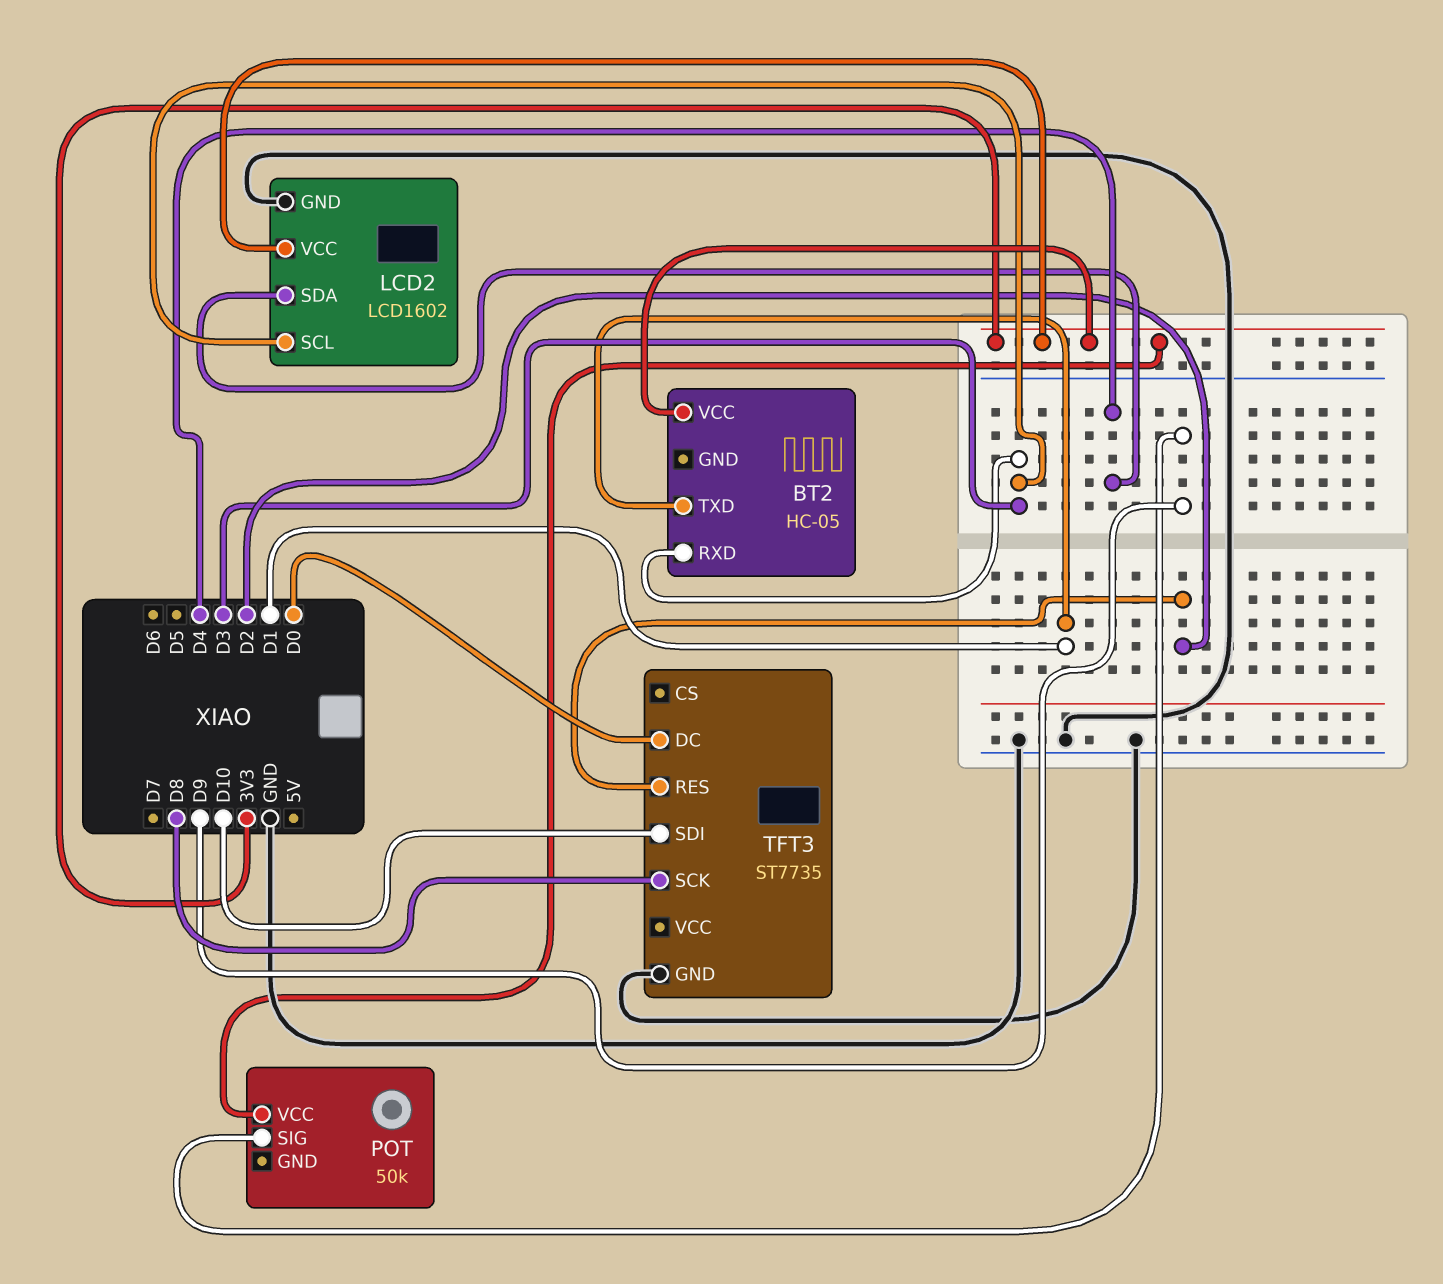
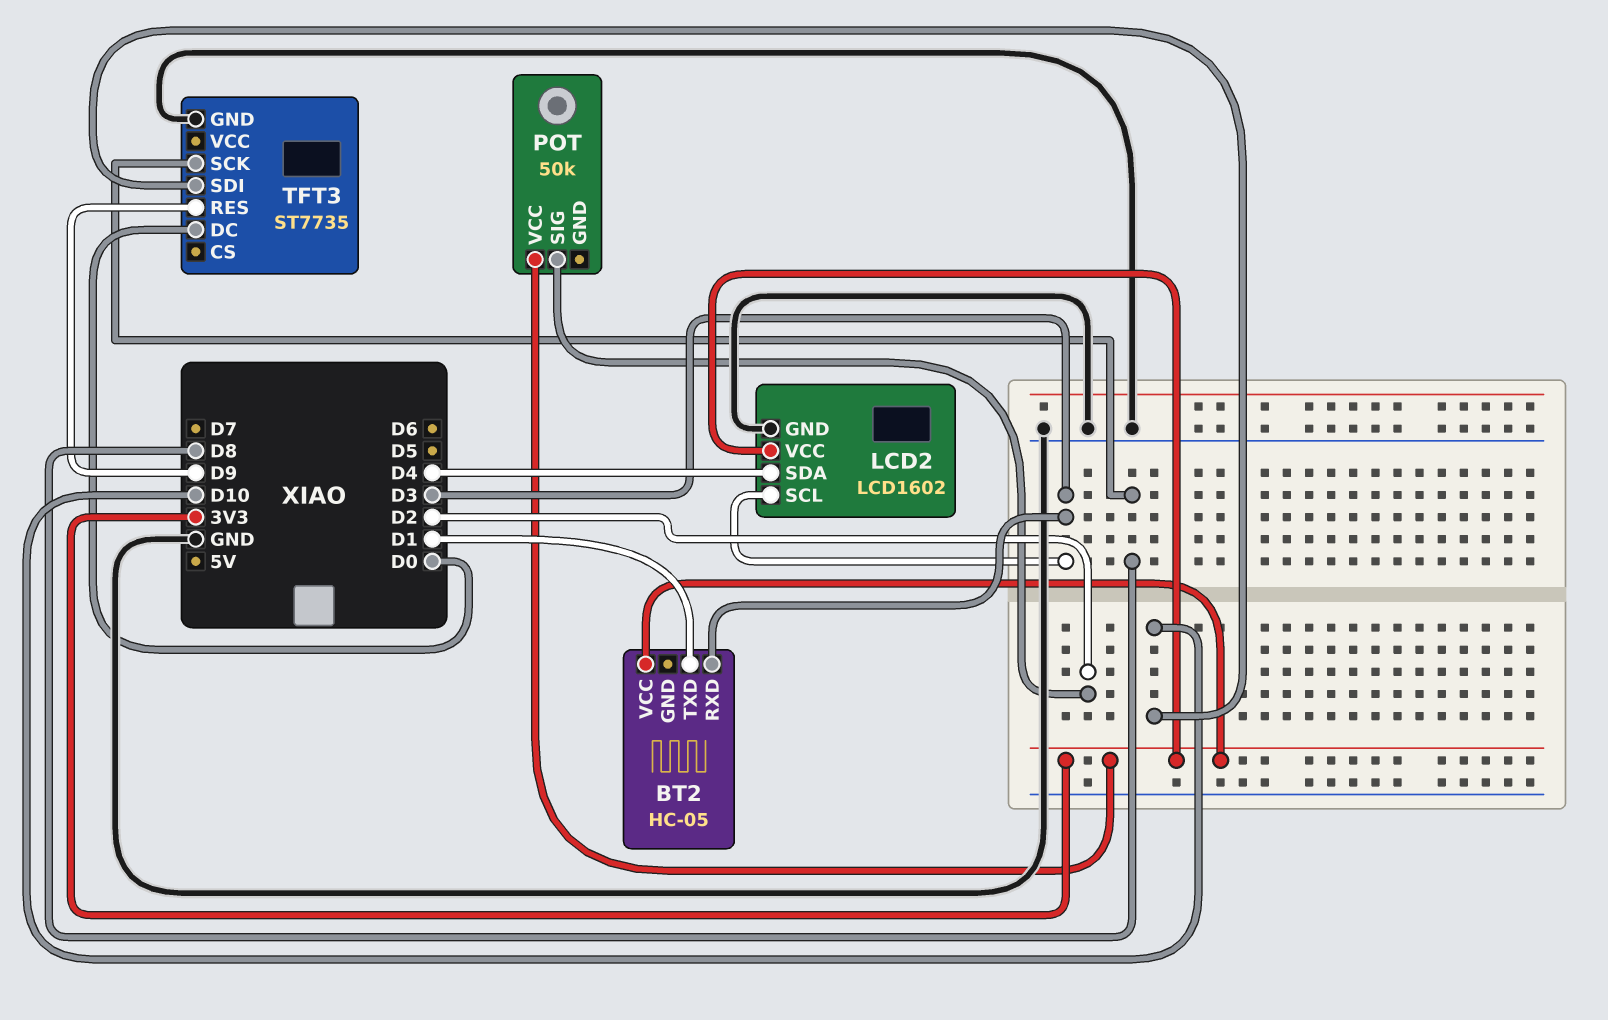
POT pin SIG: D9 -> D2
TFT3 pin RES: D2 -> D9

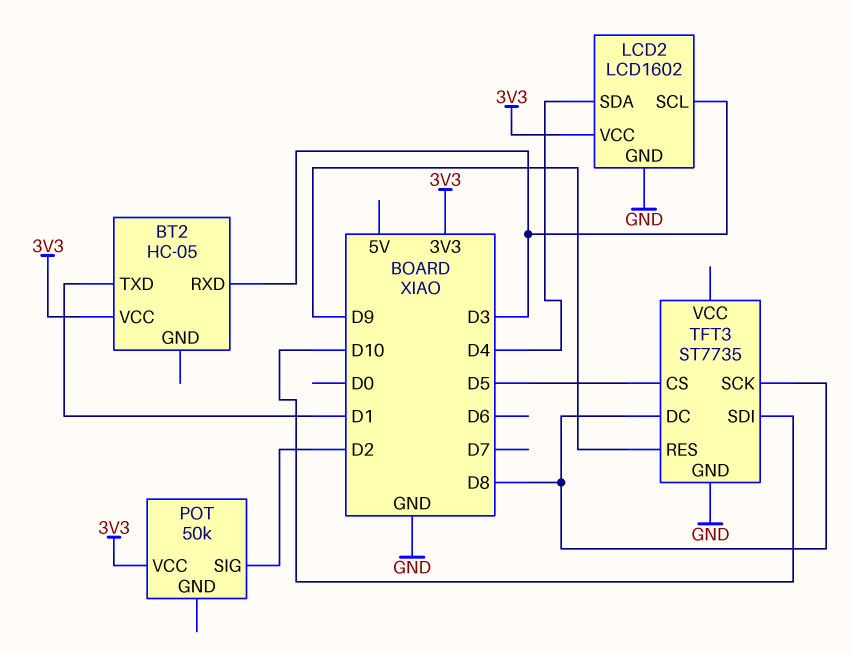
TFT3 pin CS: none -> D5
TFT3 pin DC: D0 -> D8

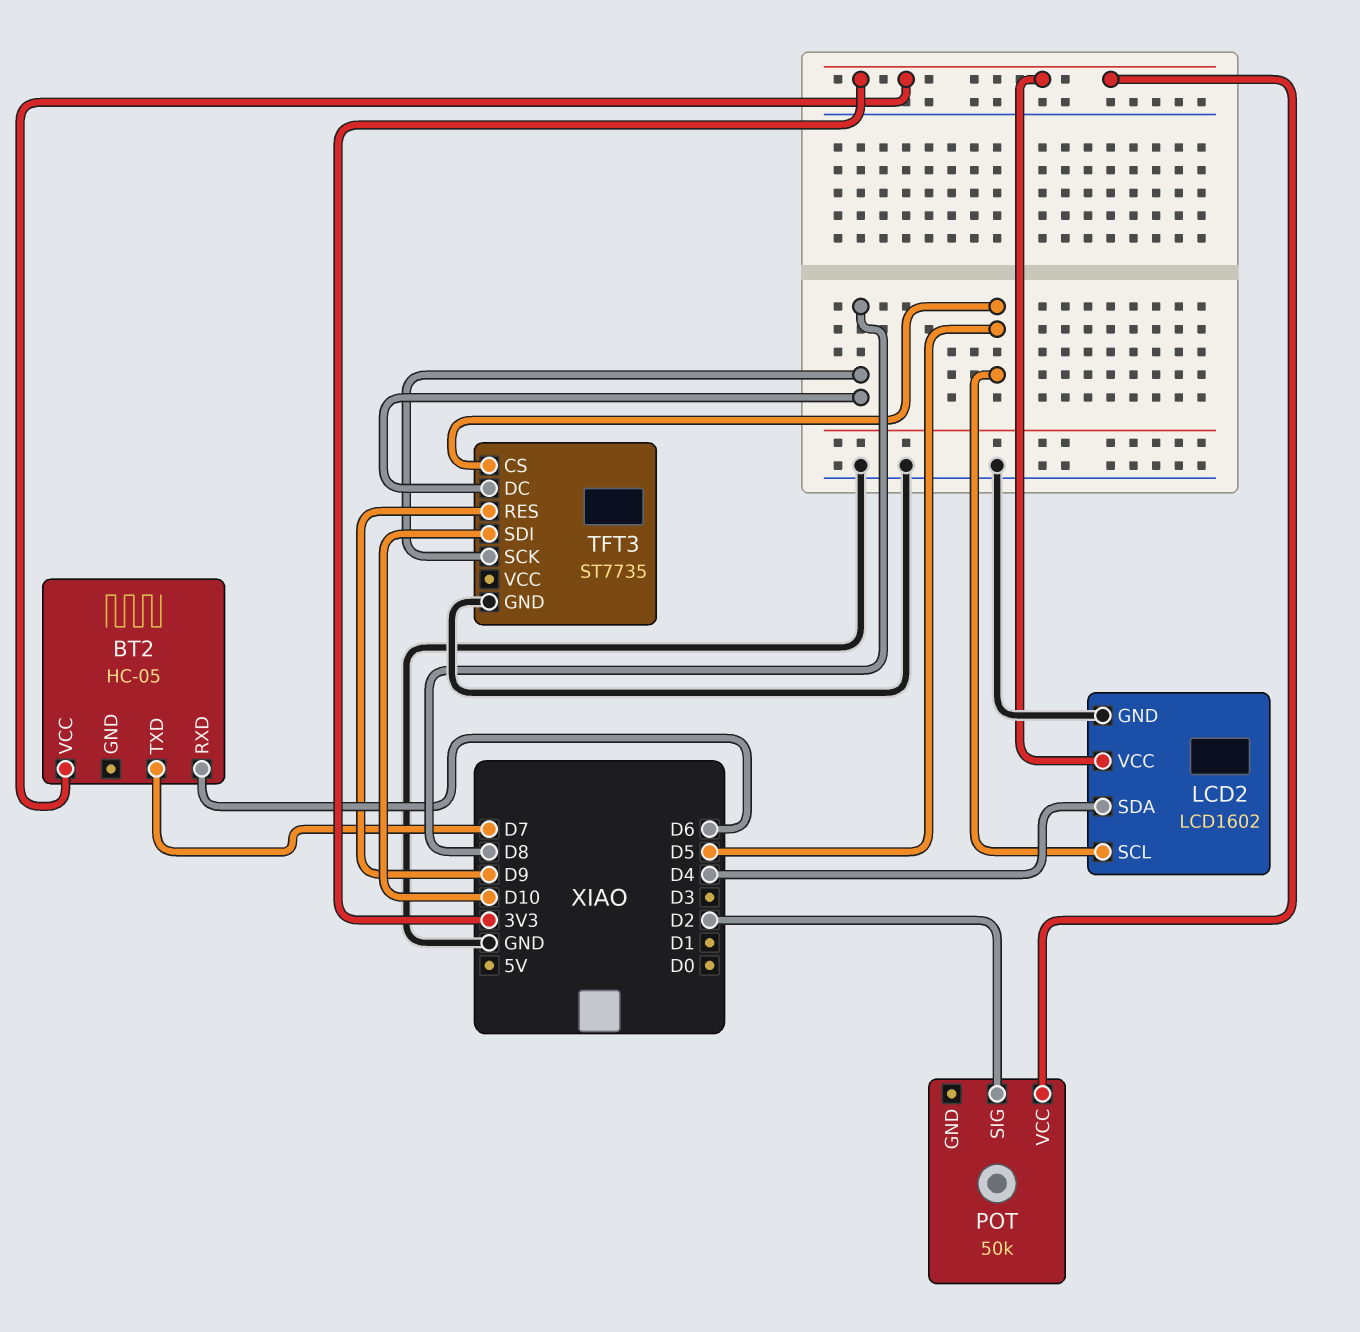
BT2 pin RXD: D3 -> D6
BT2 pin TXD: D1 -> D7
LCD2 pin SCL: D3 -> D5

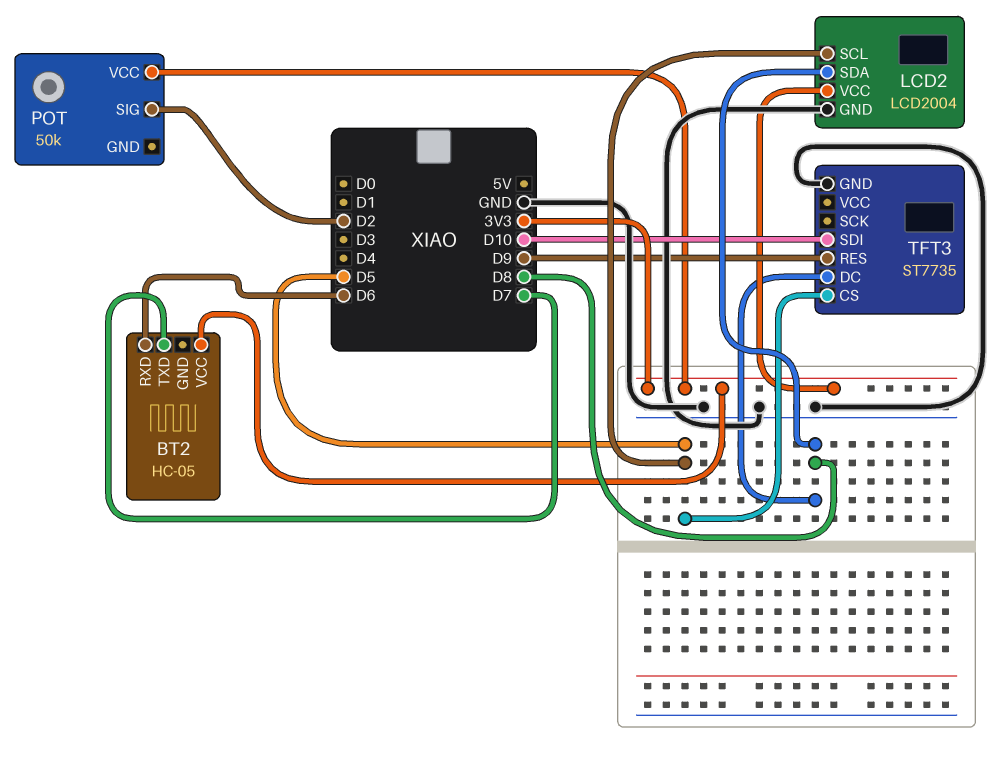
LCD2: LCD1602 -> LCD2004
LCD2 pin SDA: D4 -> D8
TFT3 pin SCK: D8 -> none

